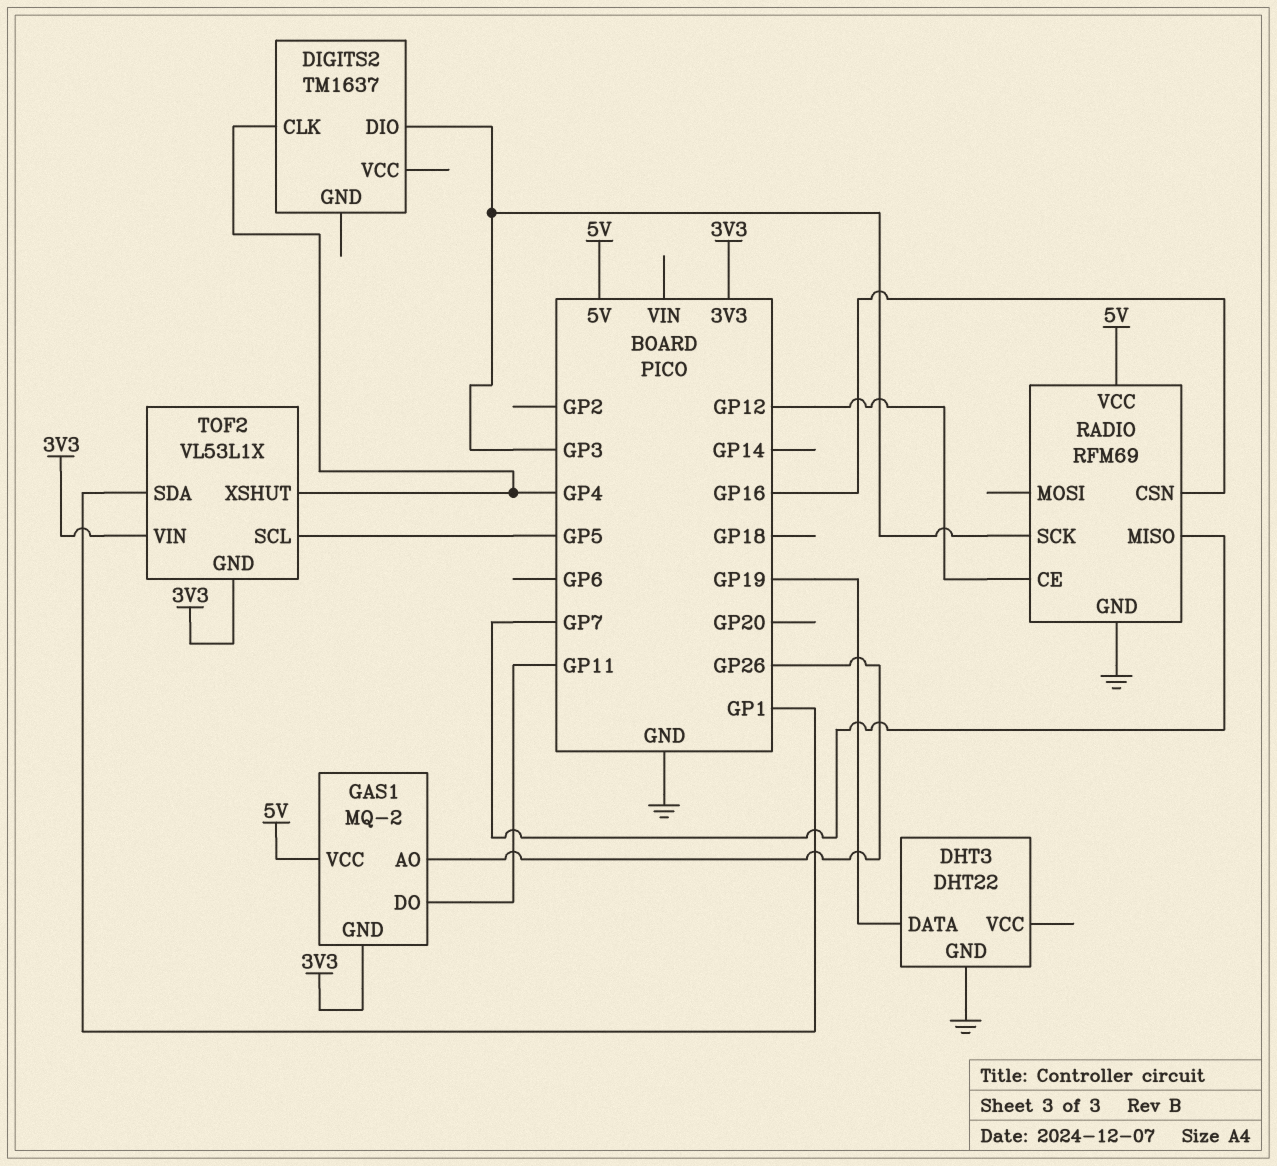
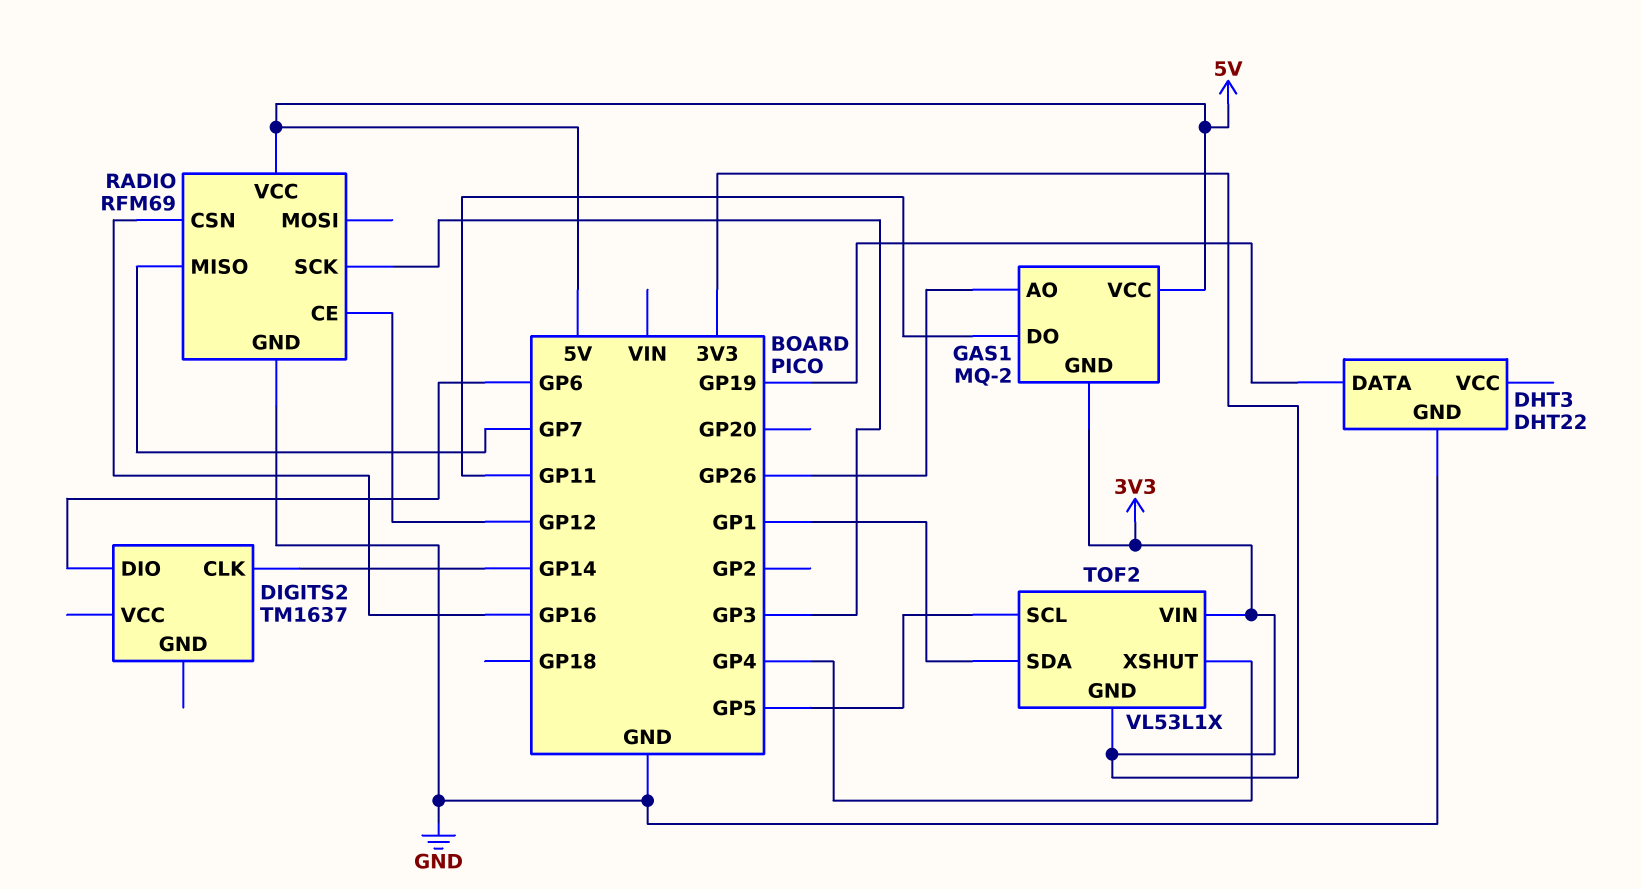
DIGITS2 pin CLK: GP4 -> GP14
DIGITS2 pin DIO: GP3 -> GP6

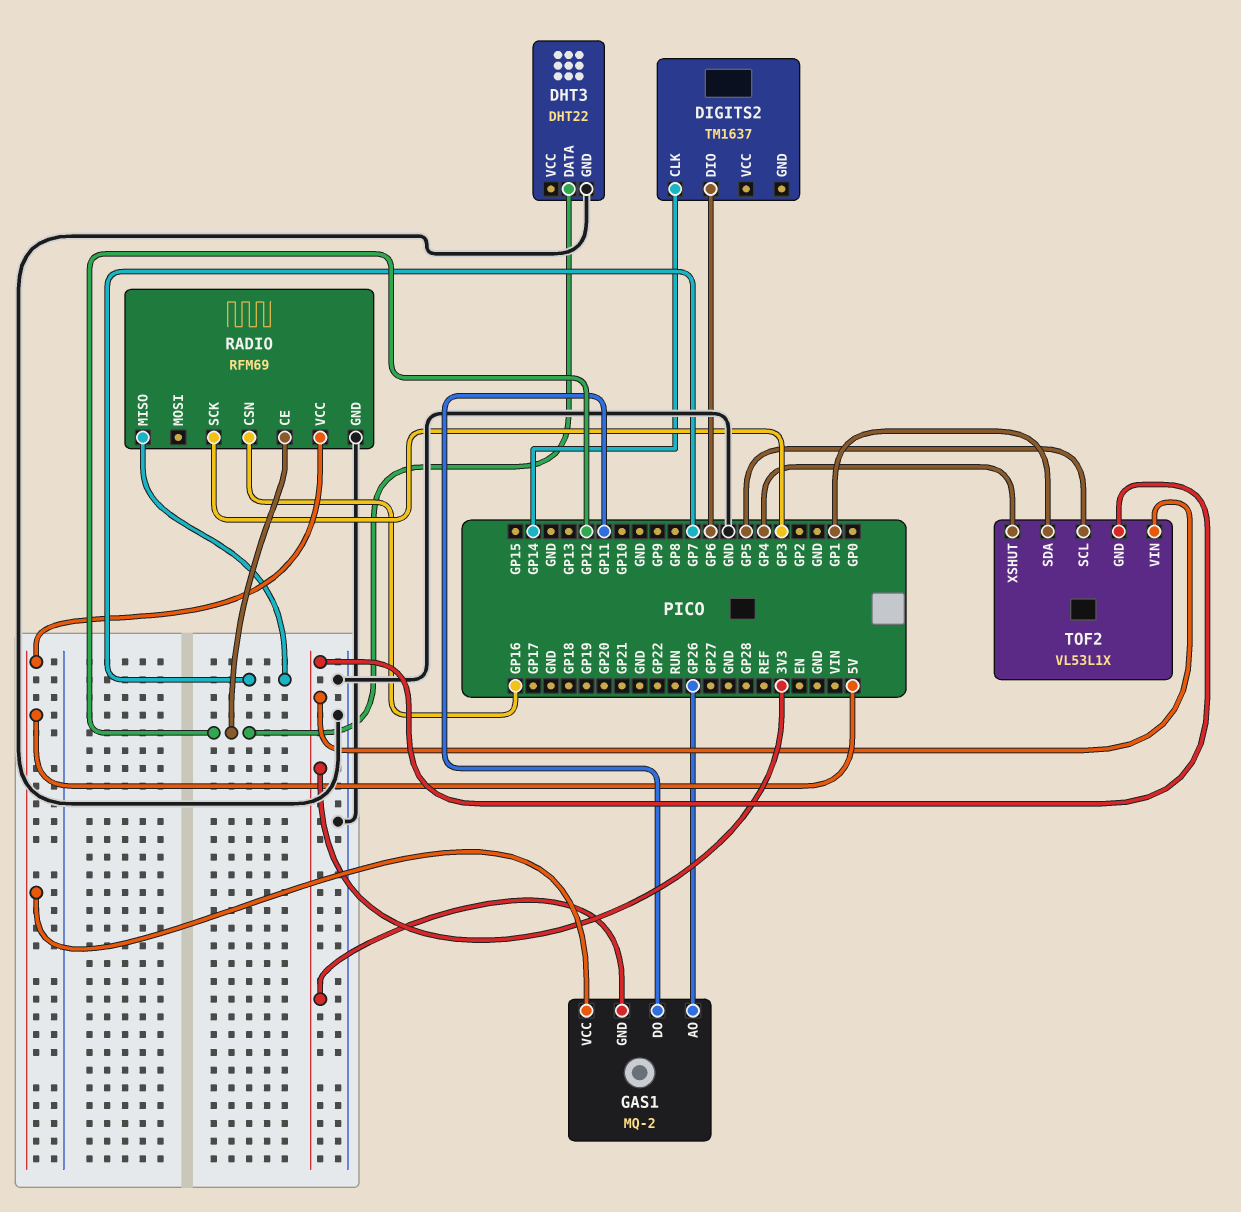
DHT3 pin DATA: GP19 -> GP12

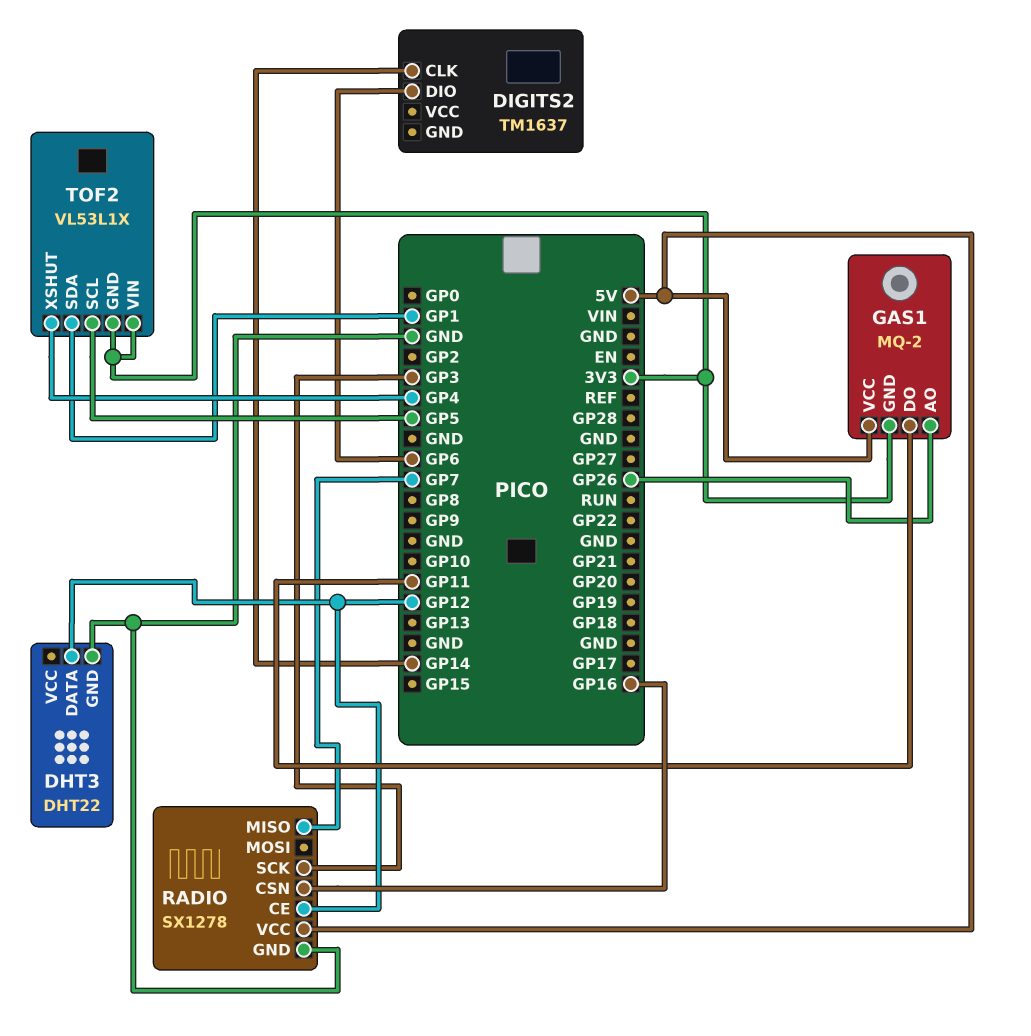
RADIO: RFM69 -> SX1278

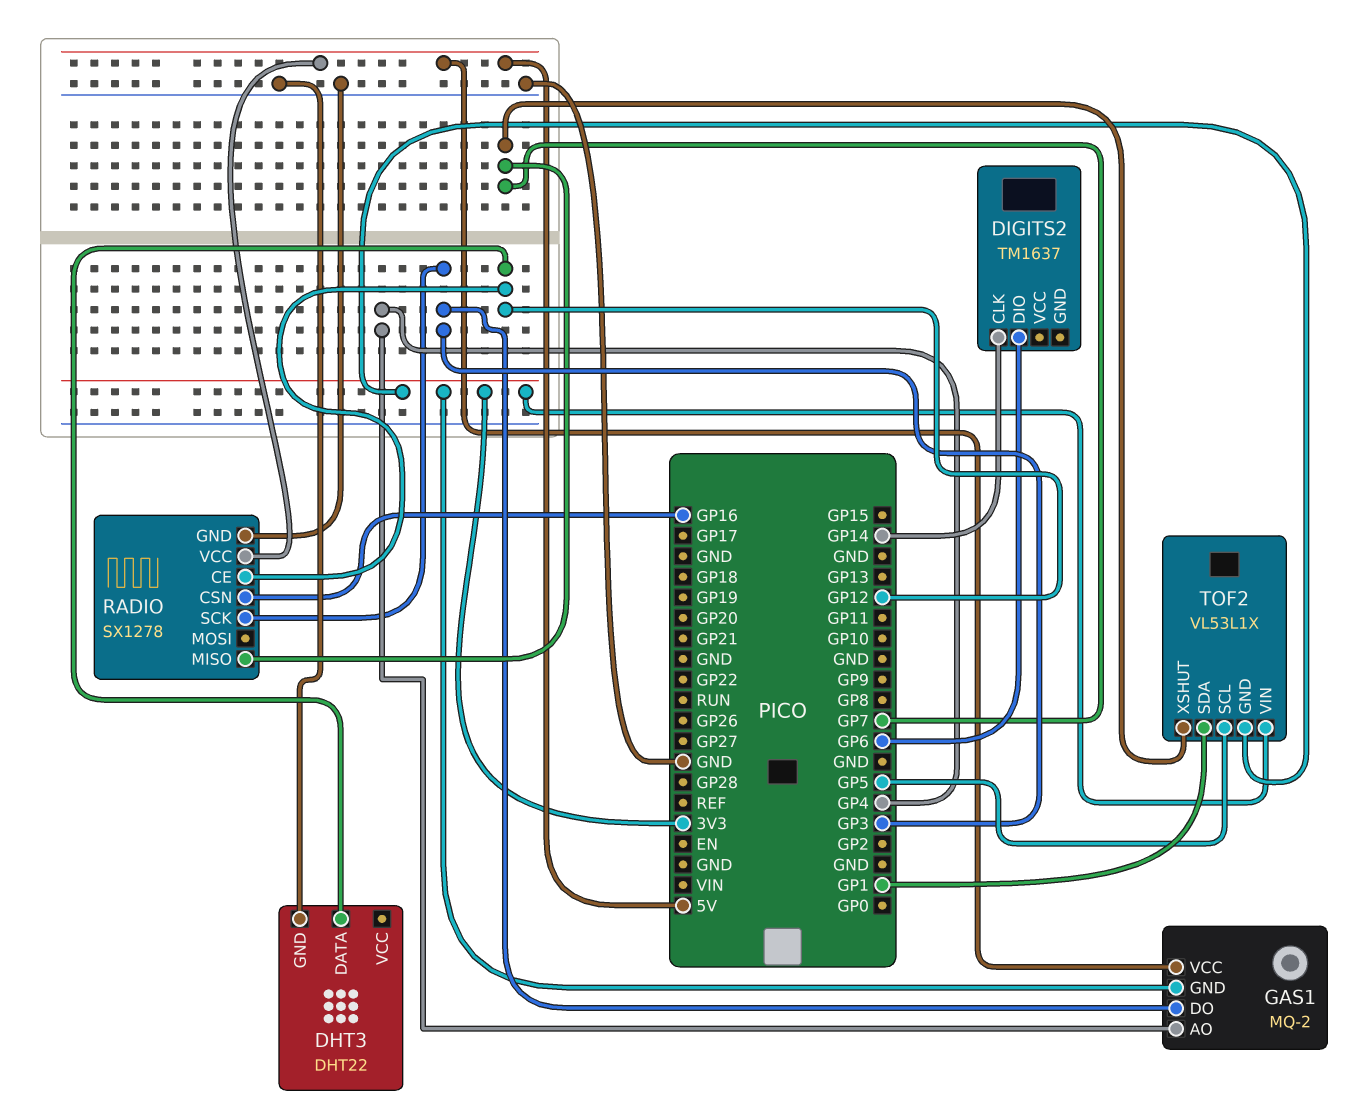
GAS1 pin AO: GP26 -> GP4
GAS1 pin DO: GP11 -> GP3
TOF2 pin XSHUT: GP4 -> GP7

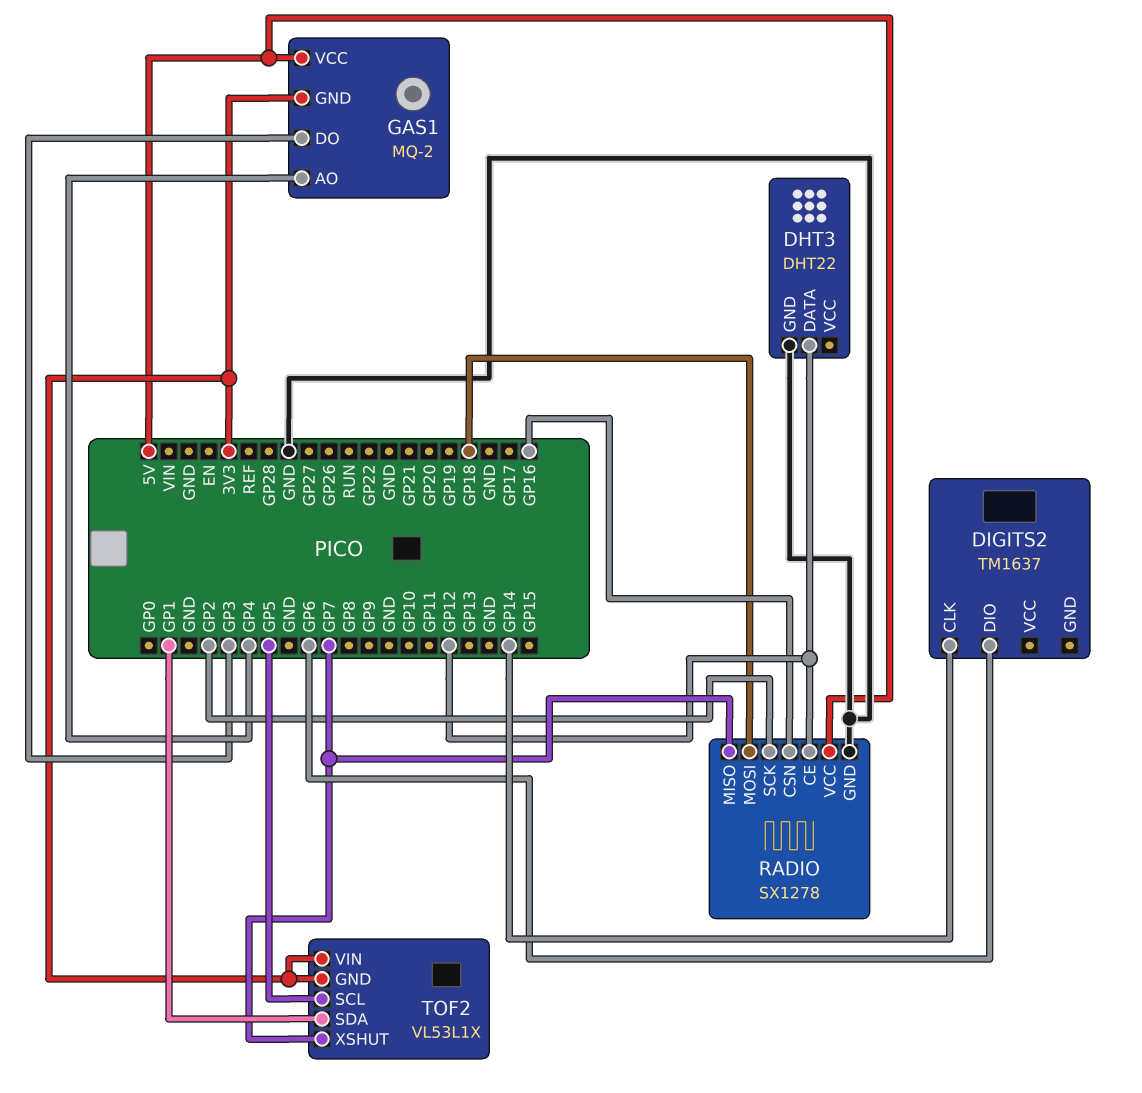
RADIO pin MOSI: none -> GP18
RADIO pin SCK: GP3 -> GP2

